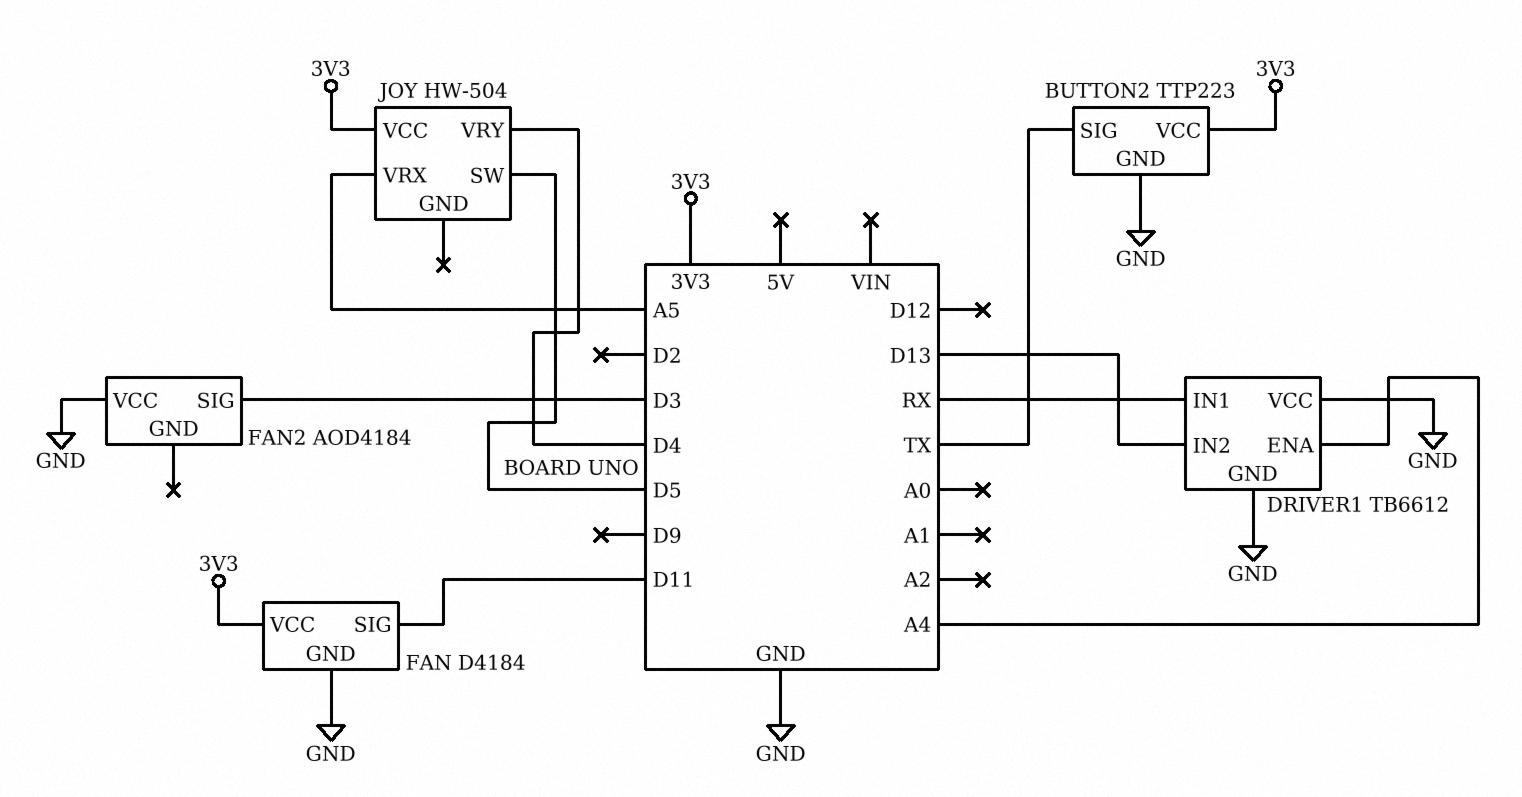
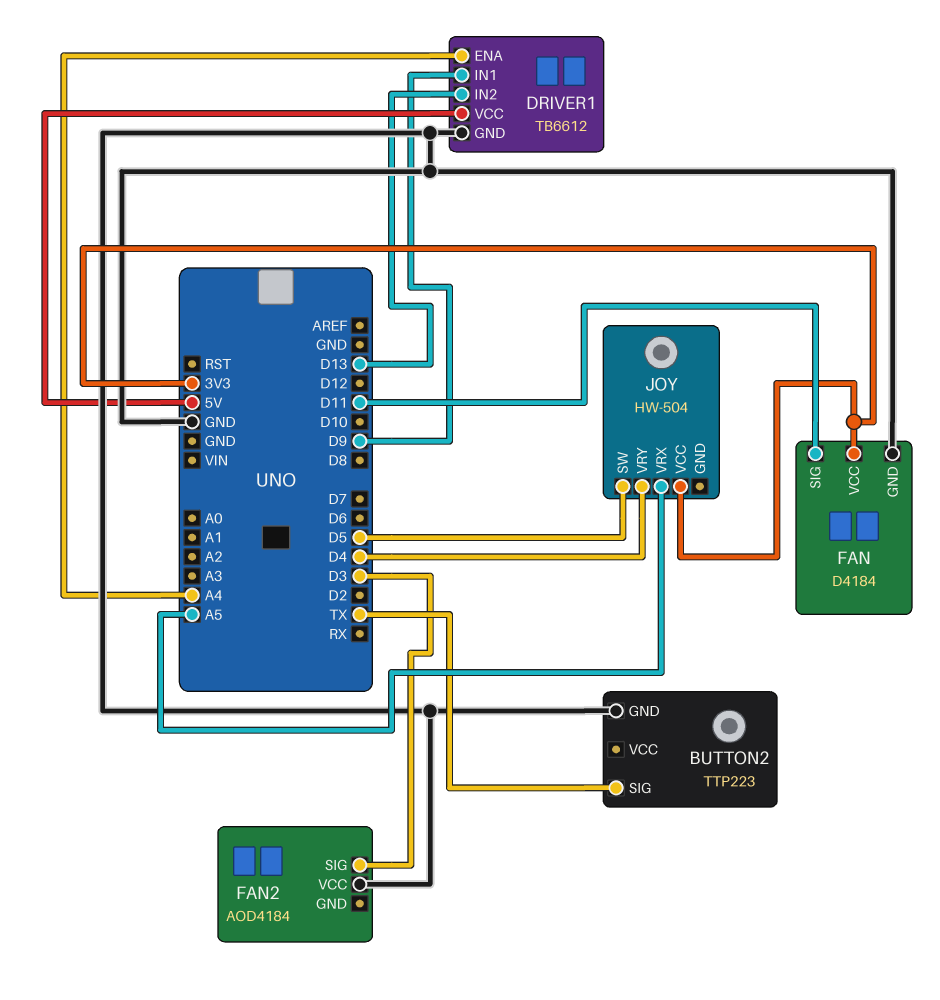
BUTTON2 pin VCC: 3V3 -> none
DRIVER1 pin IN1: RX -> D9
DRIVER1 pin VCC: GND -> 5V

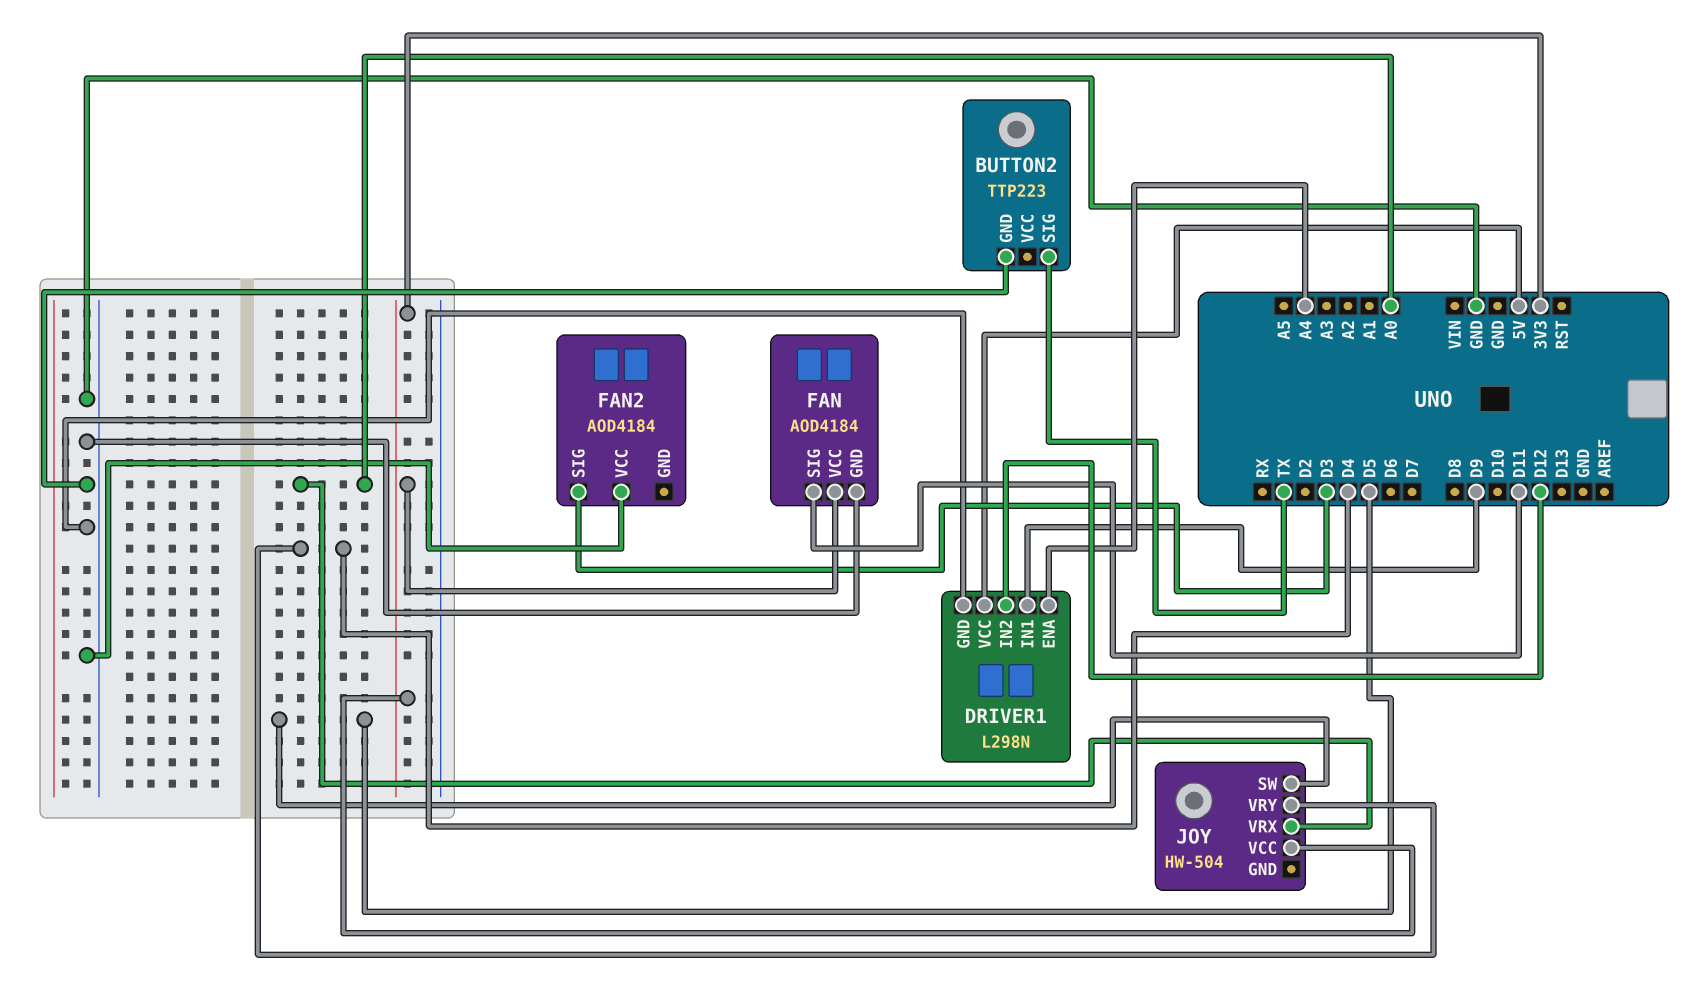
DRIVER1: TB6612 -> L298N
DRIVER1 pin IN2: D13 -> D12
FAN: D4184 -> AOD4184
JOY pin VRX: A5 -> A0

